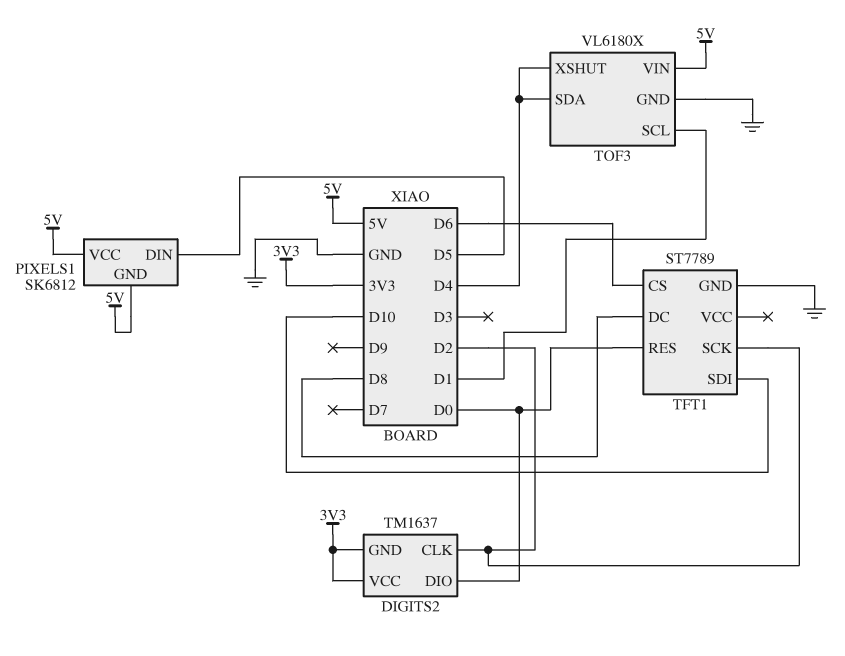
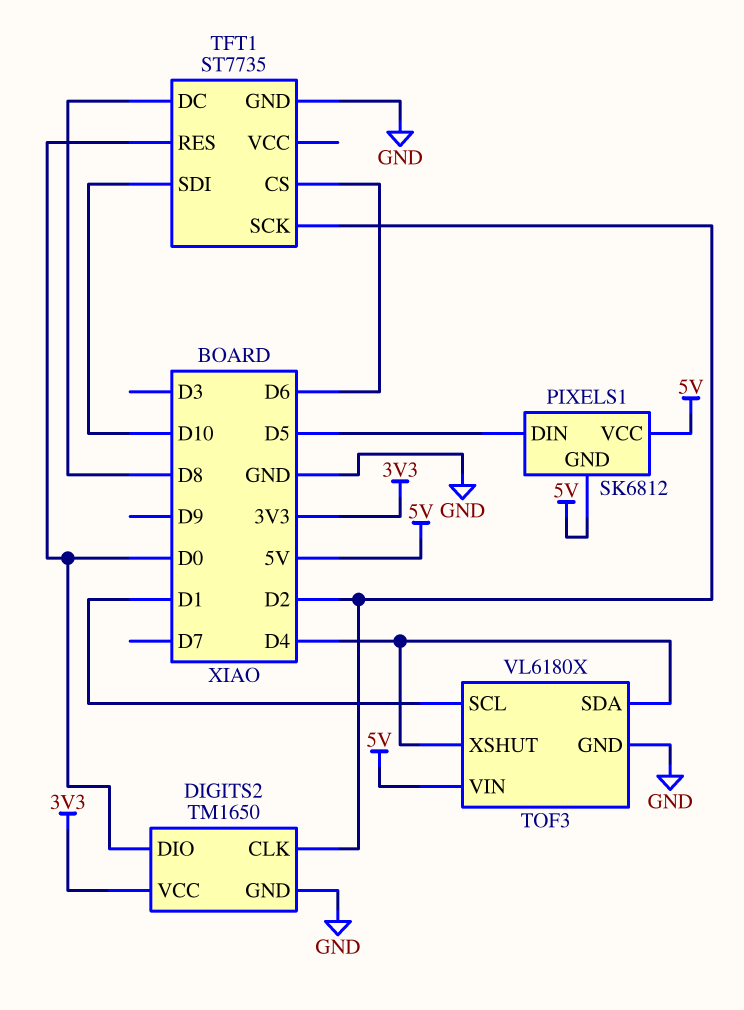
DIGITS2: TM1637 -> TM1650
DIGITS2 pin GND: 3V3 -> GND
TFT1: ST7789 -> ST7735

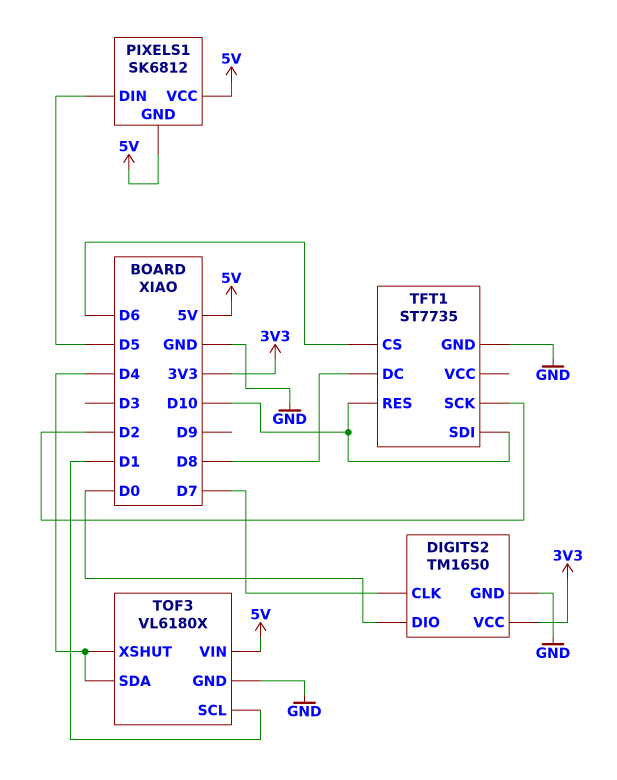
DIGITS2 pin CLK: D2 -> D7
TFT1 pin RES: D0 -> D10

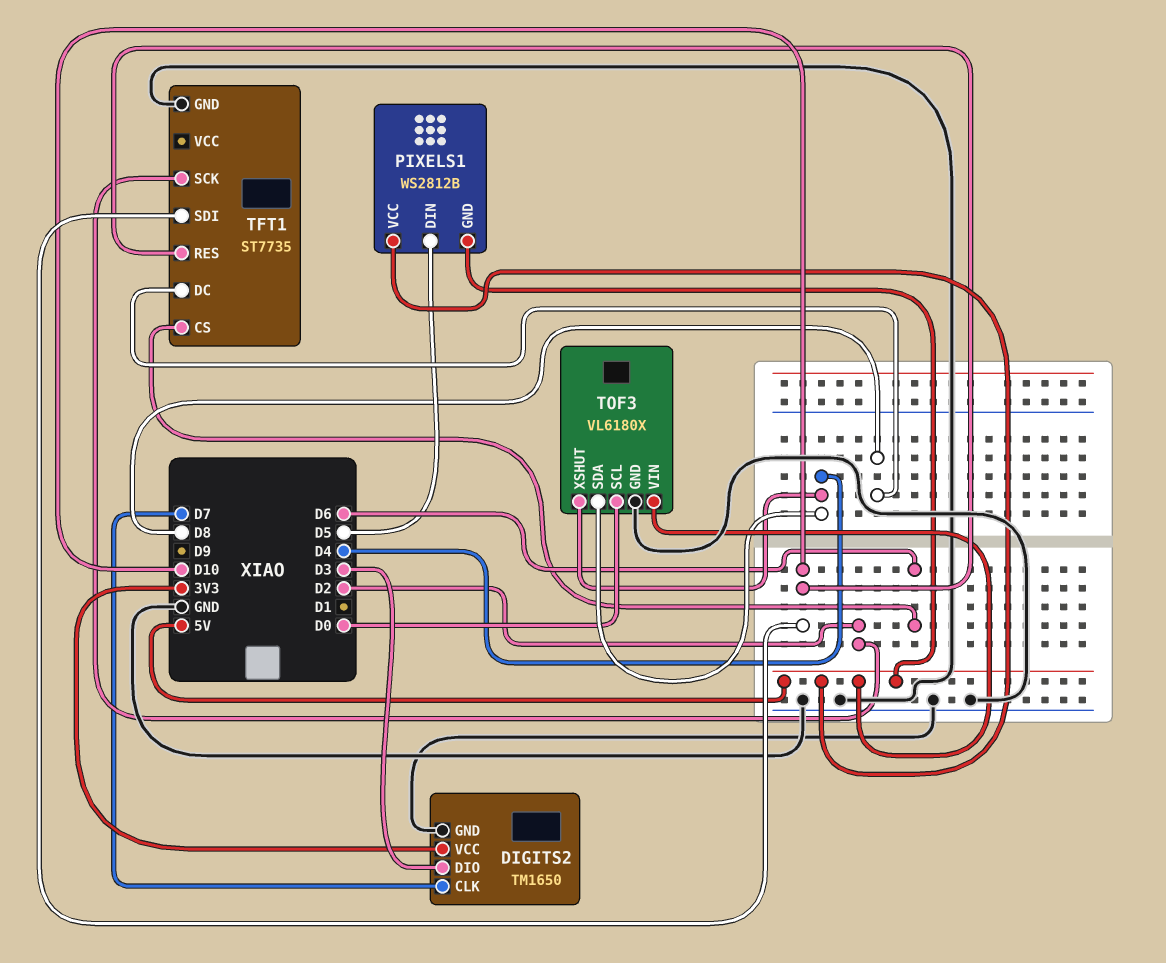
DIGITS2 pin DIO: D0 -> D3
PIXELS1: SK6812 -> WS2812B
TOF3 pin SCL: D1 -> D0

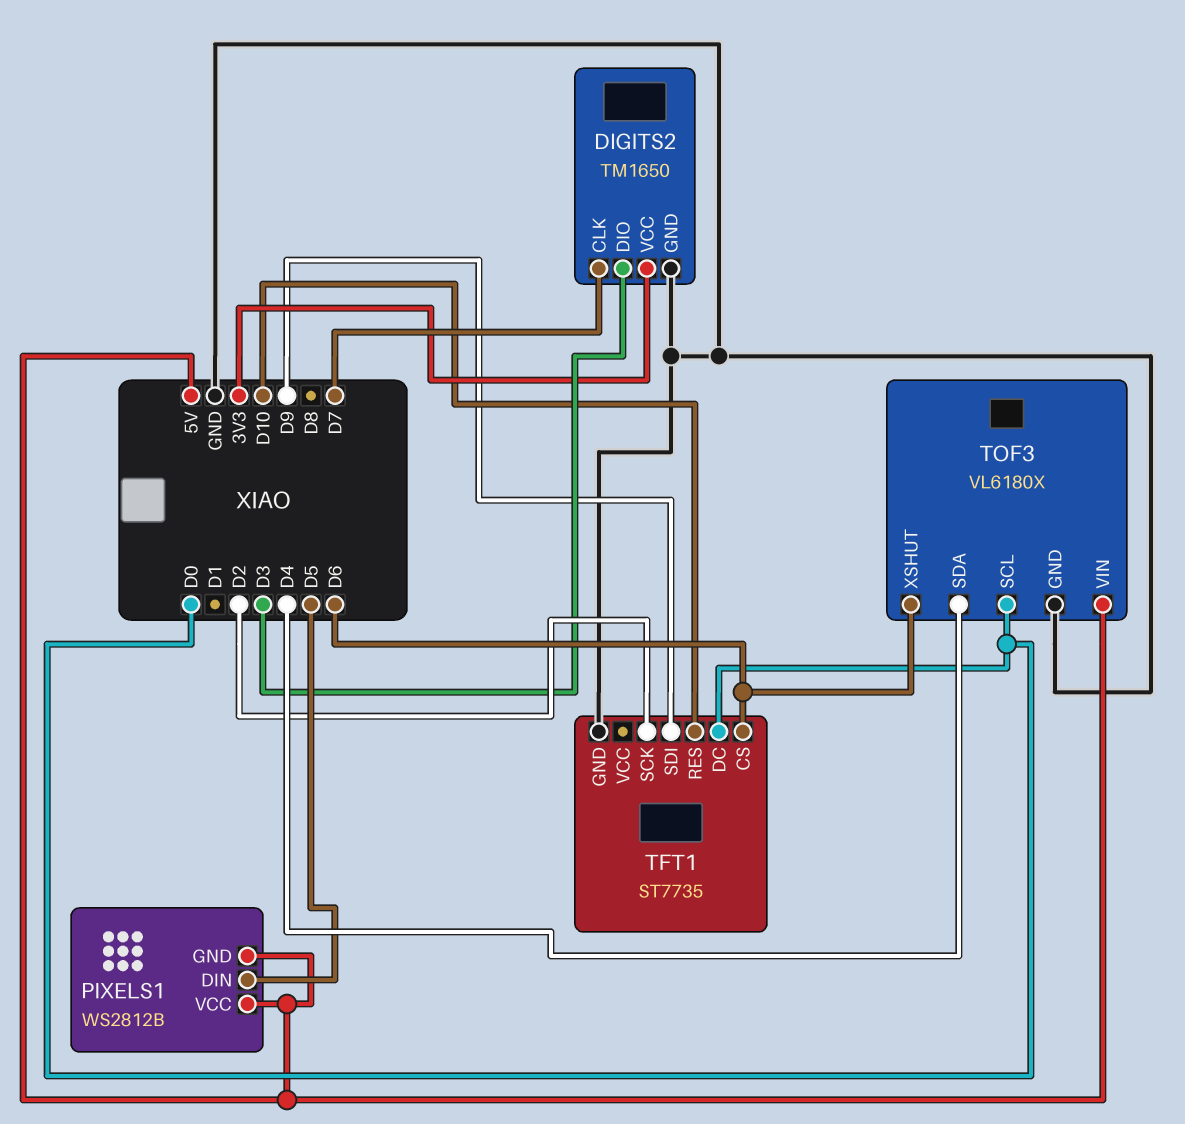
TFT1 pin DC: D8 -> D0
TFT1 pin SDI: D10 -> D9
TOF3 pin XSHUT: D4 -> D6

